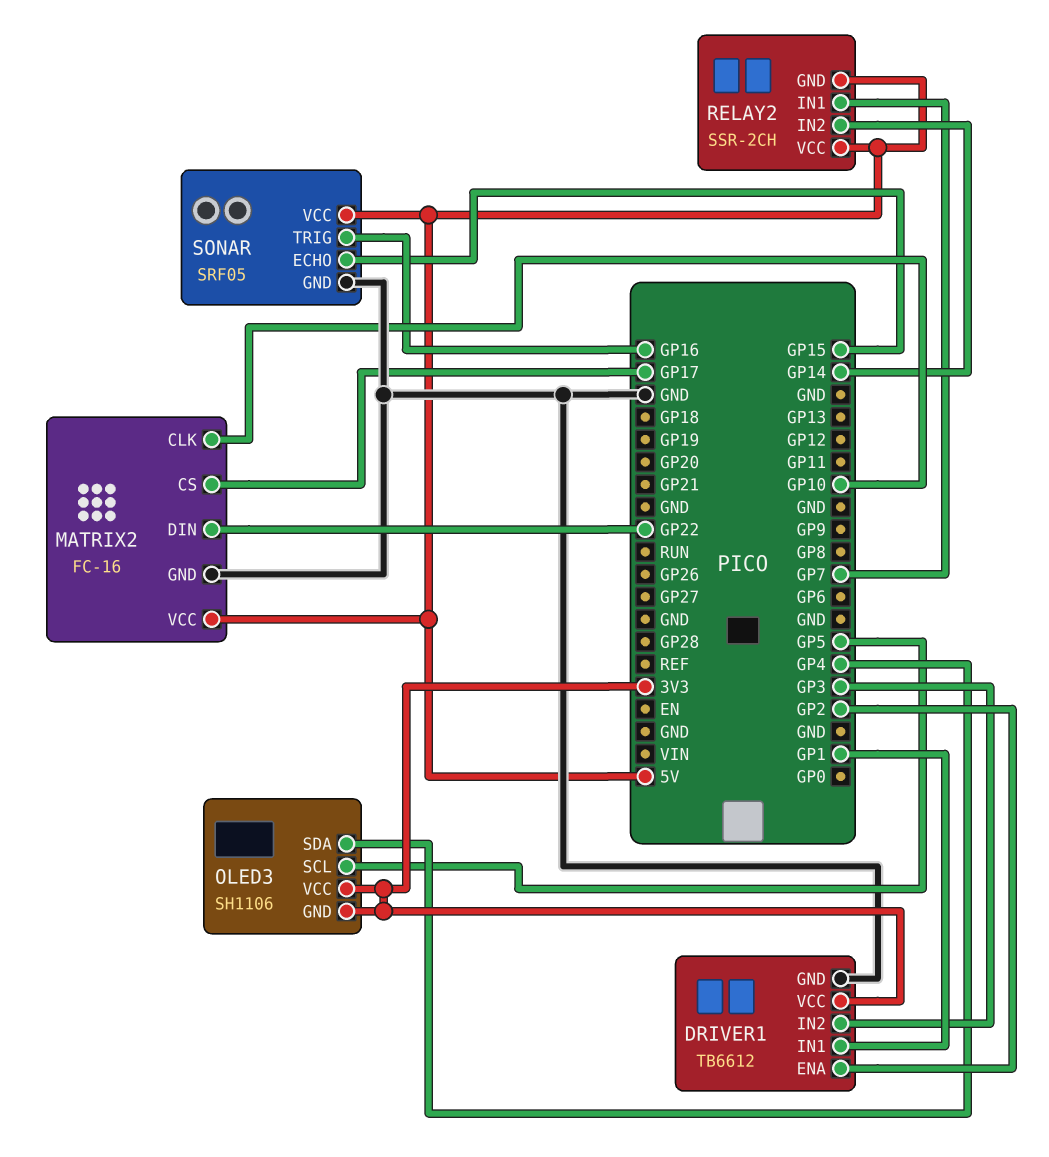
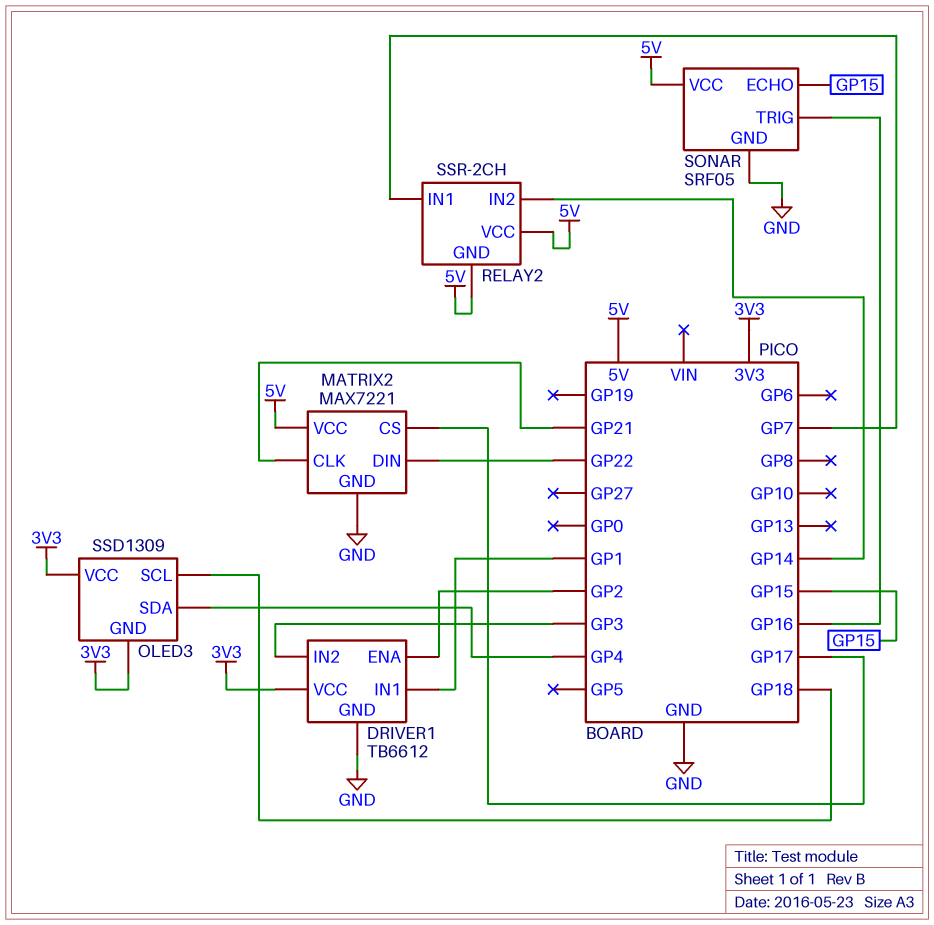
MATRIX2: FC-16 -> MAX7221
MATRIX2 pin CLK: GP10 -> GP21
OLED3: SH1106 -> SSD1309
OLED3 pin SCL: GP5 -> GP18

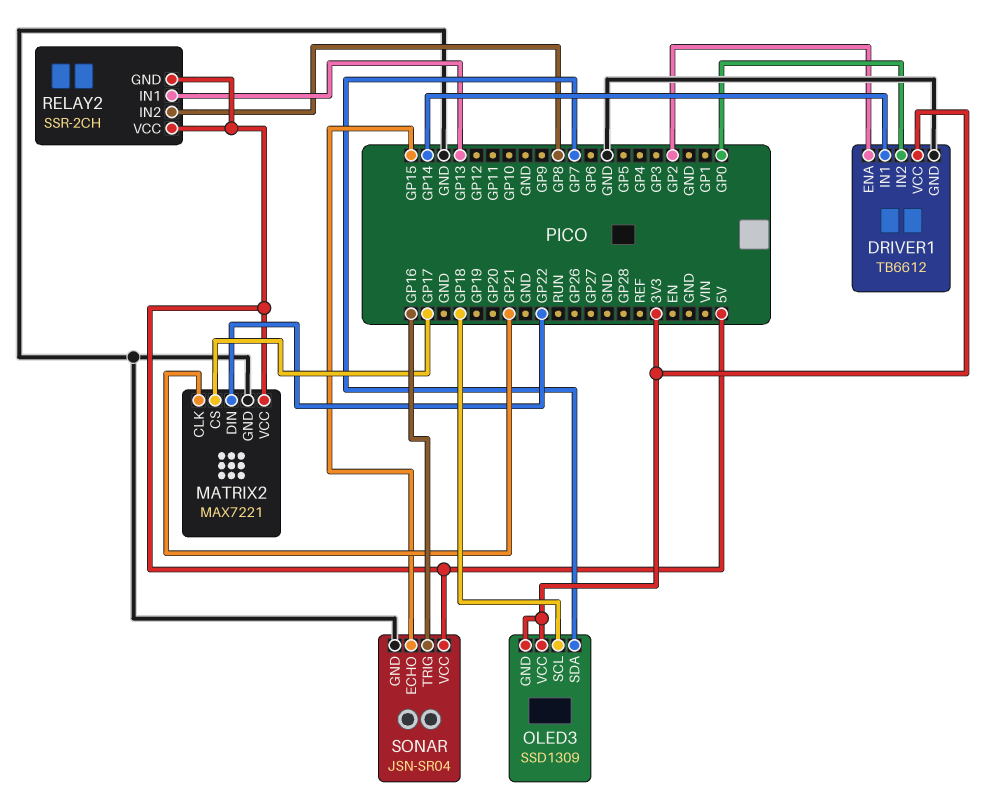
DRIVER1 pin IN1: GP1 -> GP14
DRIVER1 pin IN2: GP3 -> GP0
OLED3 pin SDA: GP4 -> GP7
RELAY2 pin IN1: GP7 -> GP13
RELAY2 pin IN2: GP14 -> GP8
SONAR: SRF05 -> JSN-SR04

